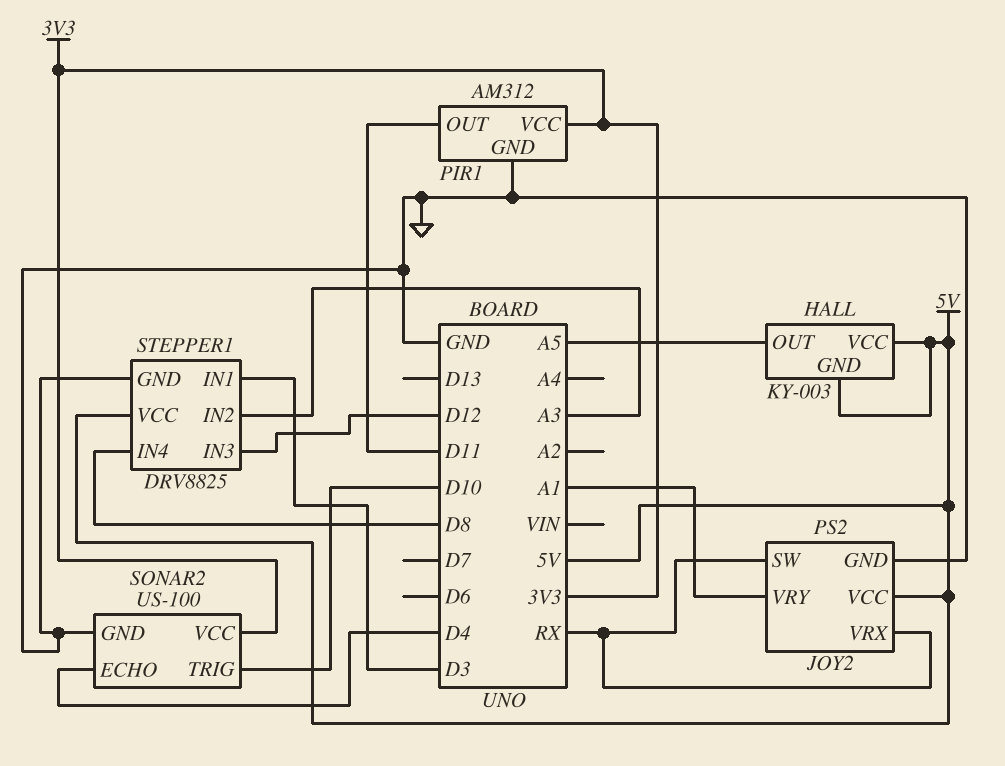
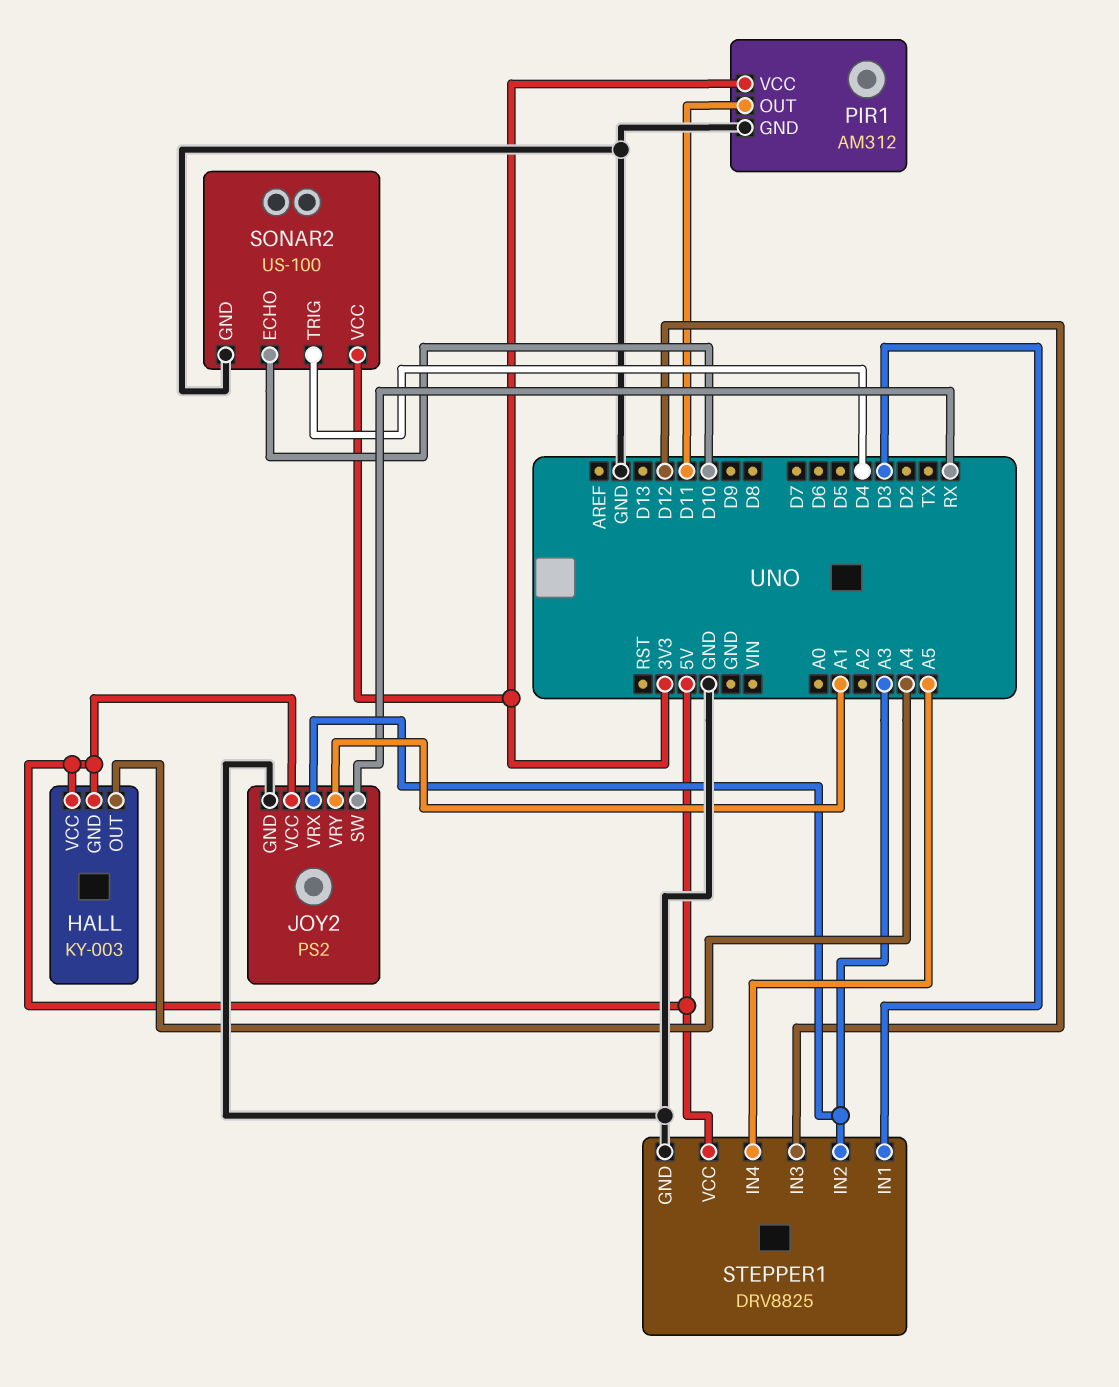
HALL pin OUT: A5 -> A4
JOY2 pin VRX: RX -> A3
SONAR2 pin ECHO: D4 -> D10
SONAR2 pin TRIG: D10 -> D4
STEPPER1 pin IN4: D8 -> A5

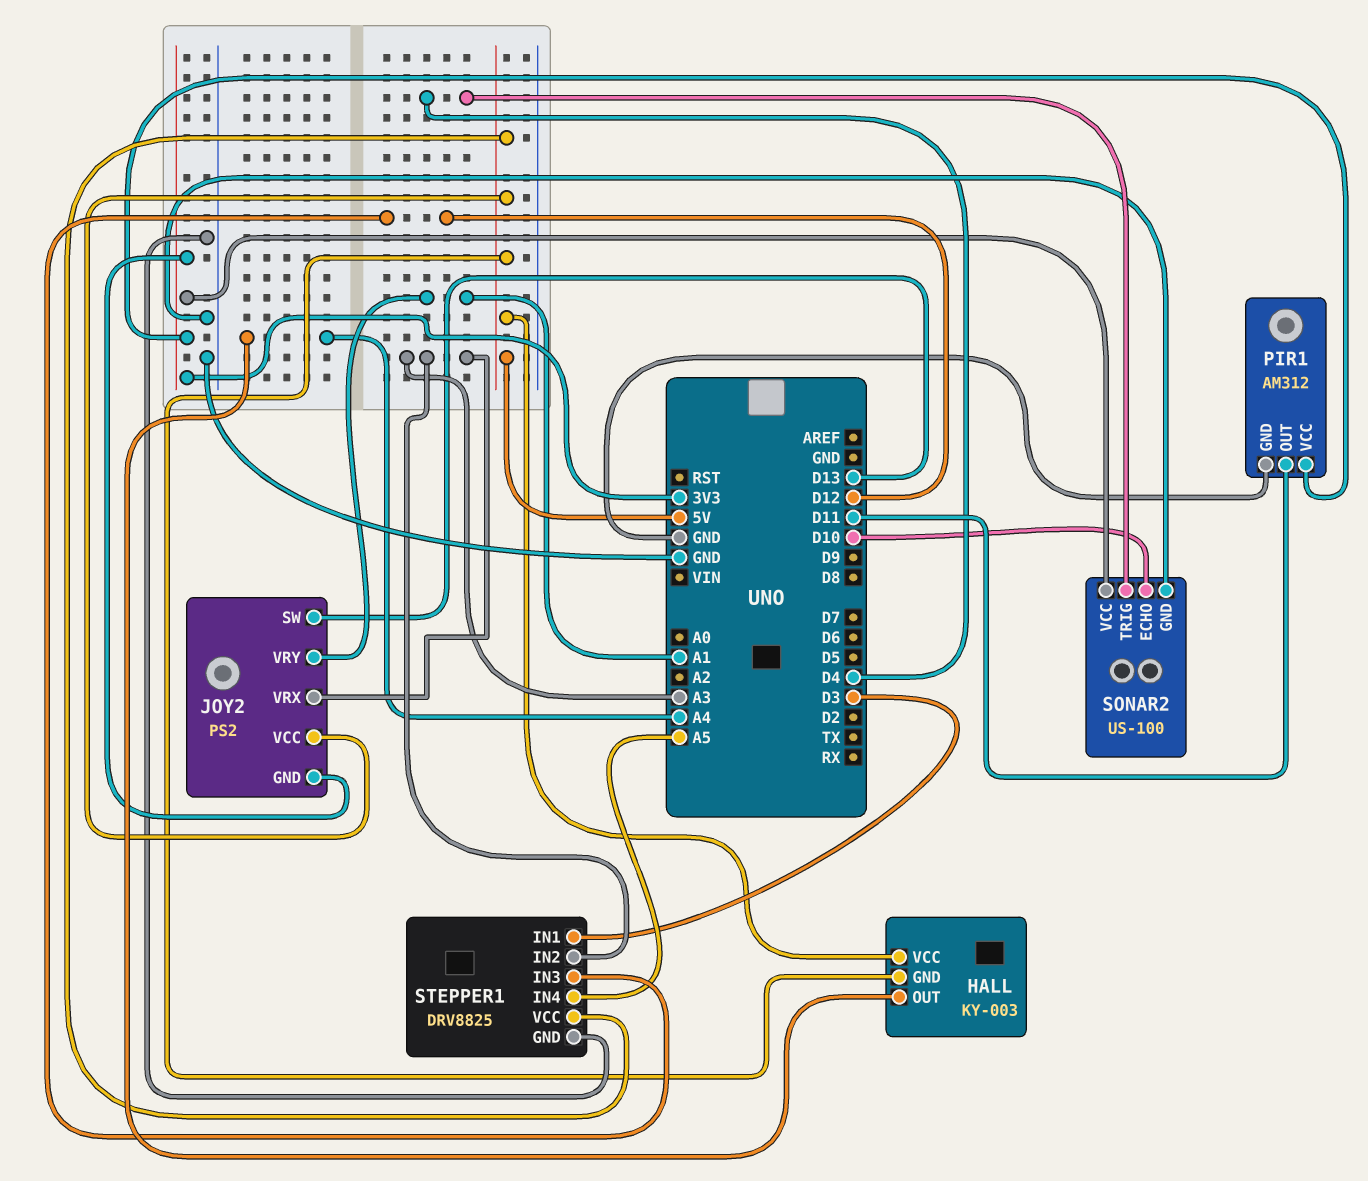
JOY2 pin GND: GND -> 3V3
JOY2 pin SW: RX -> D13

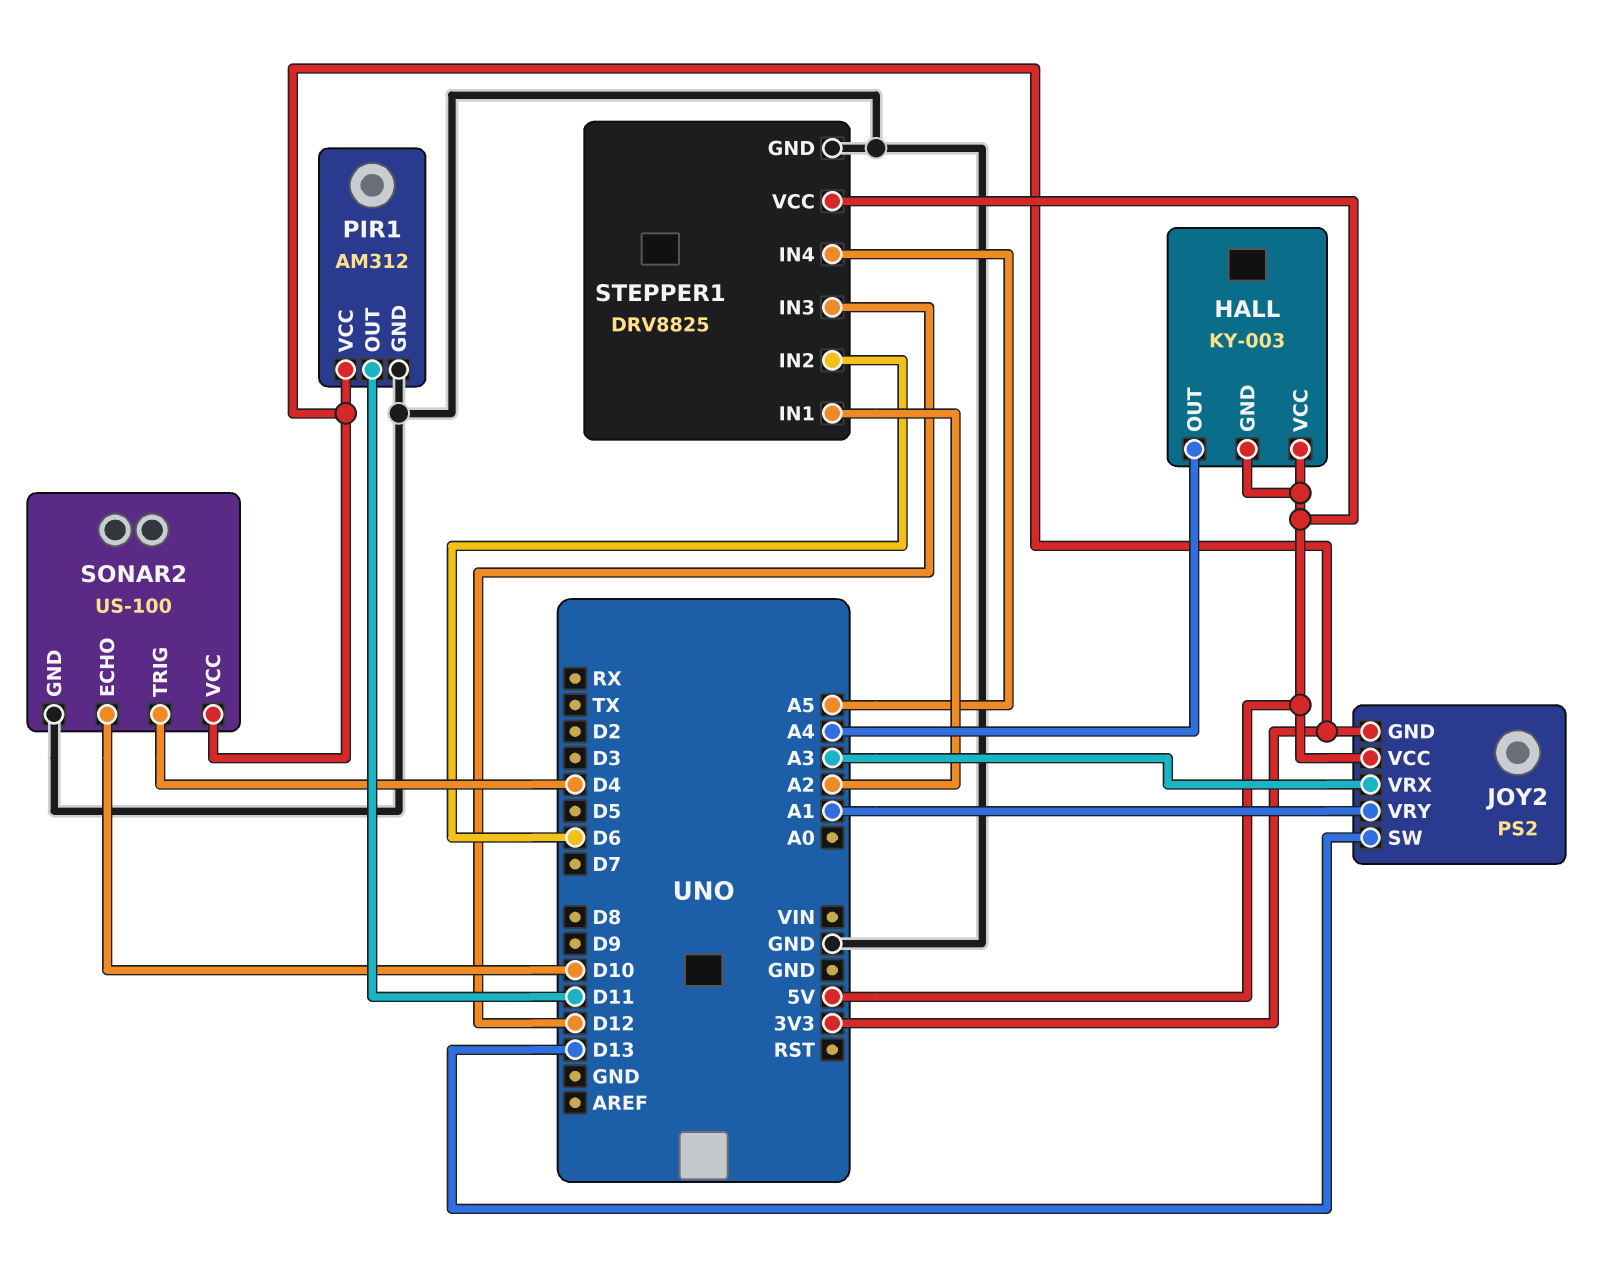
STEPPER1 pin IN1: D3 -> A2
STEPPER1 pin IN2: A3 -> D6

